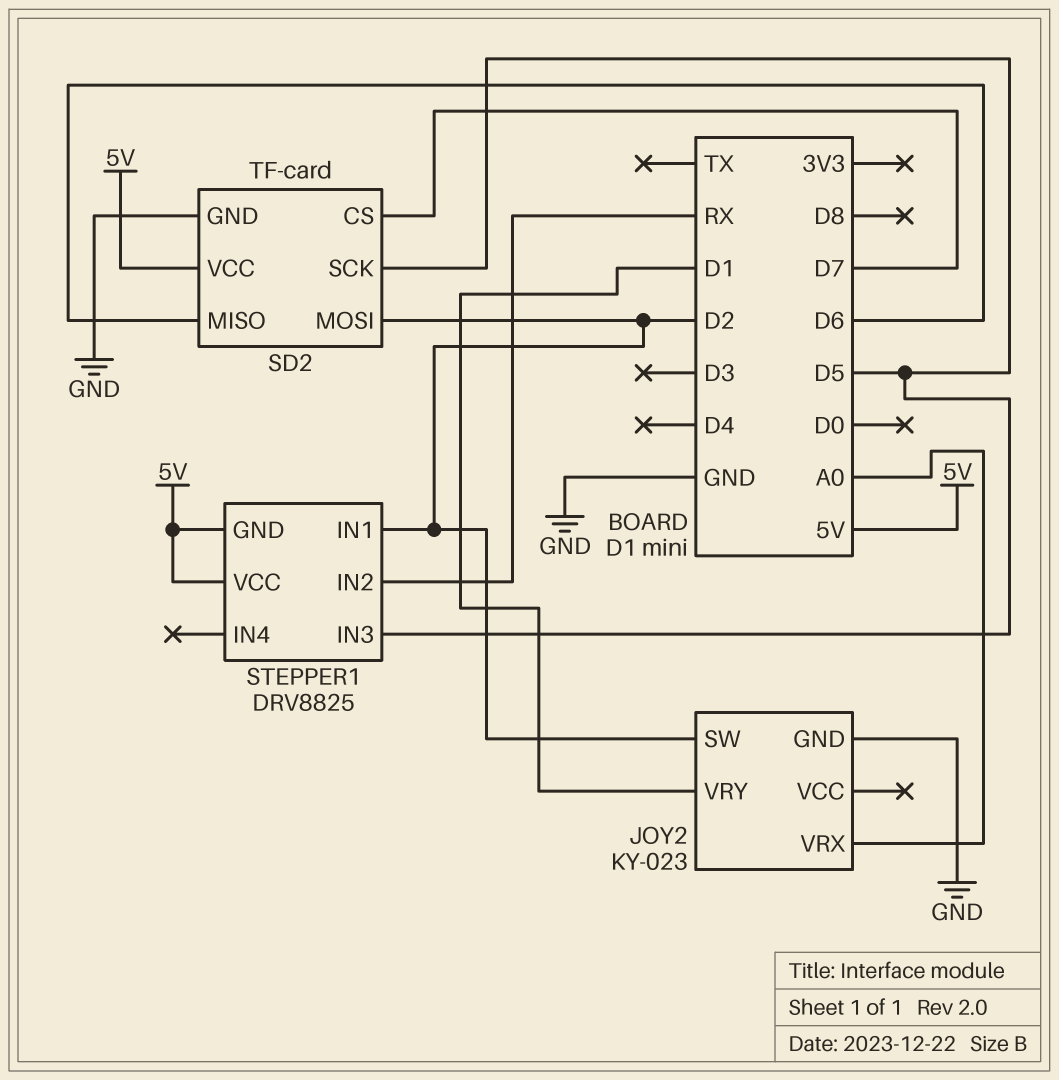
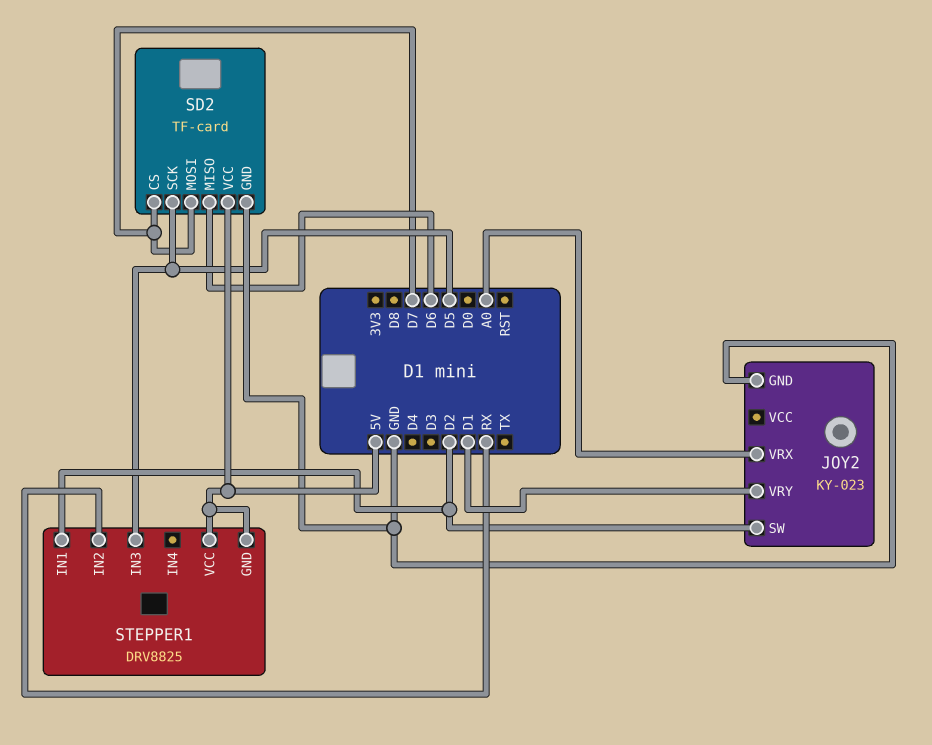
SD2 pin MOSI: D2 -> D7

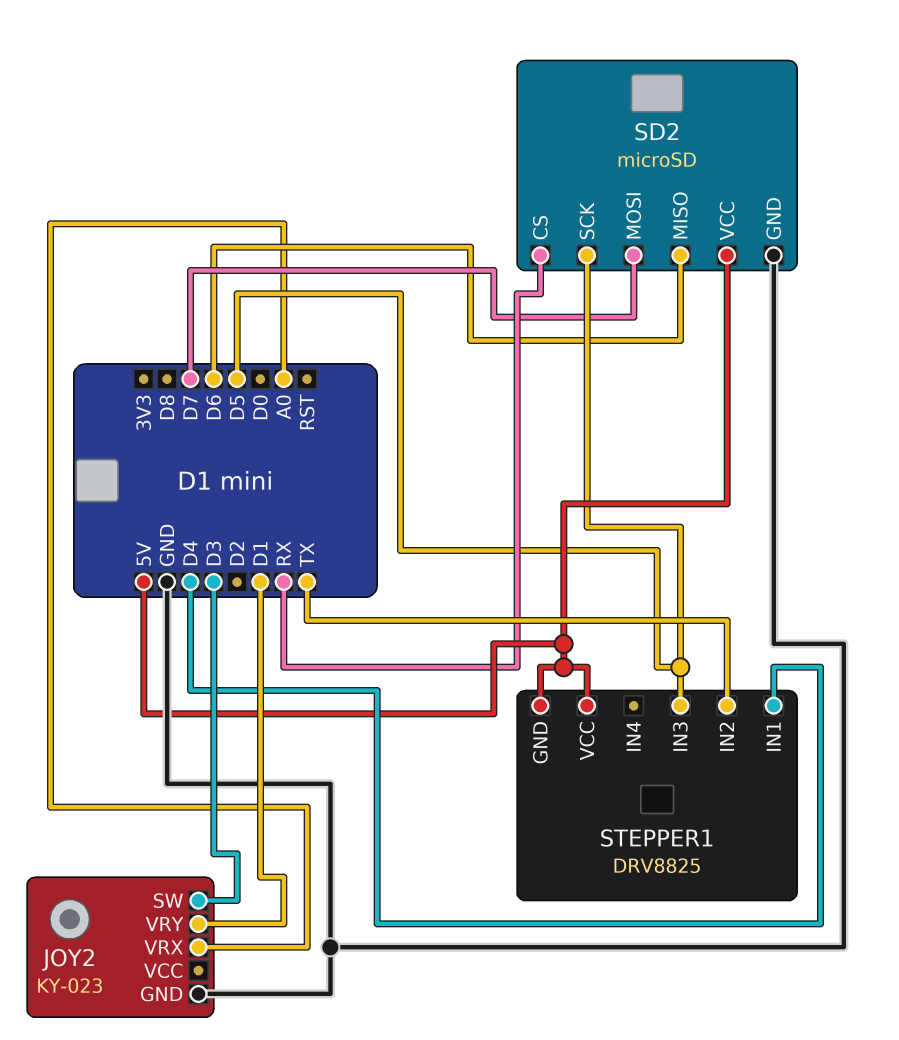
JOY2 pin SW: D2 -> D3
SD2: TF-card -> microSD
SD2 pin CS: D7 -> RX
STEPPER1 pin IN1: D2 -> D4
STEPPER1 pin IN2: RX -> TX

